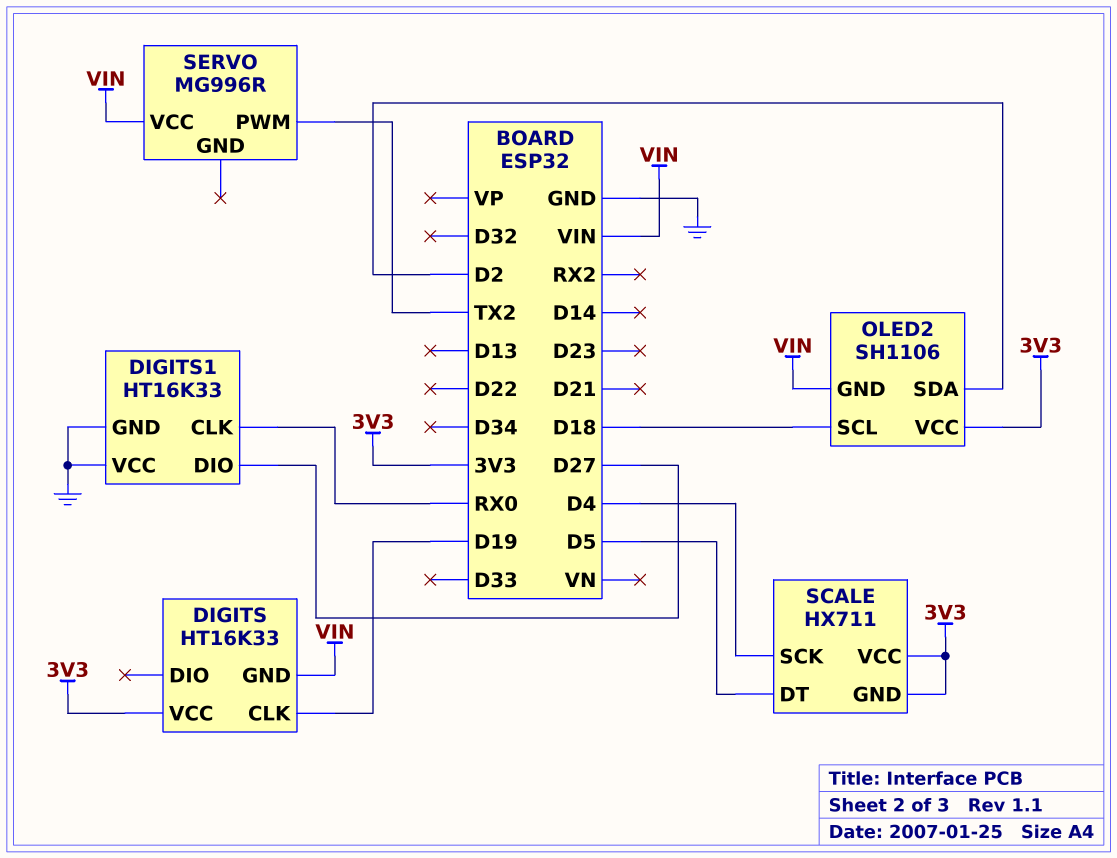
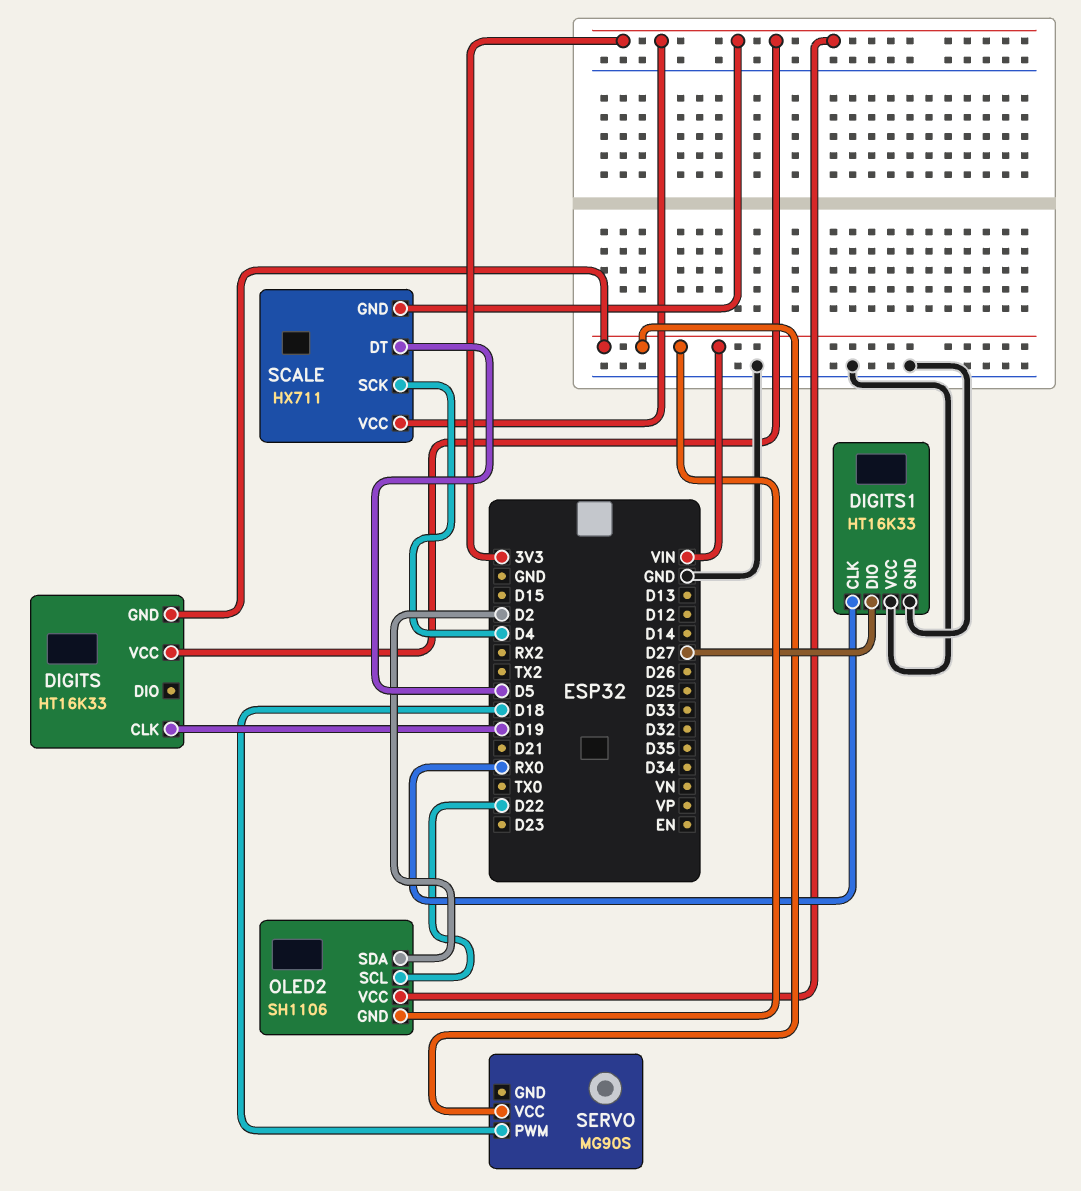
OLED2 pin SCL: D18 -> D22
SERVO: MG996R -> MG90S
SERVO pin PWM: TX2 -> D18

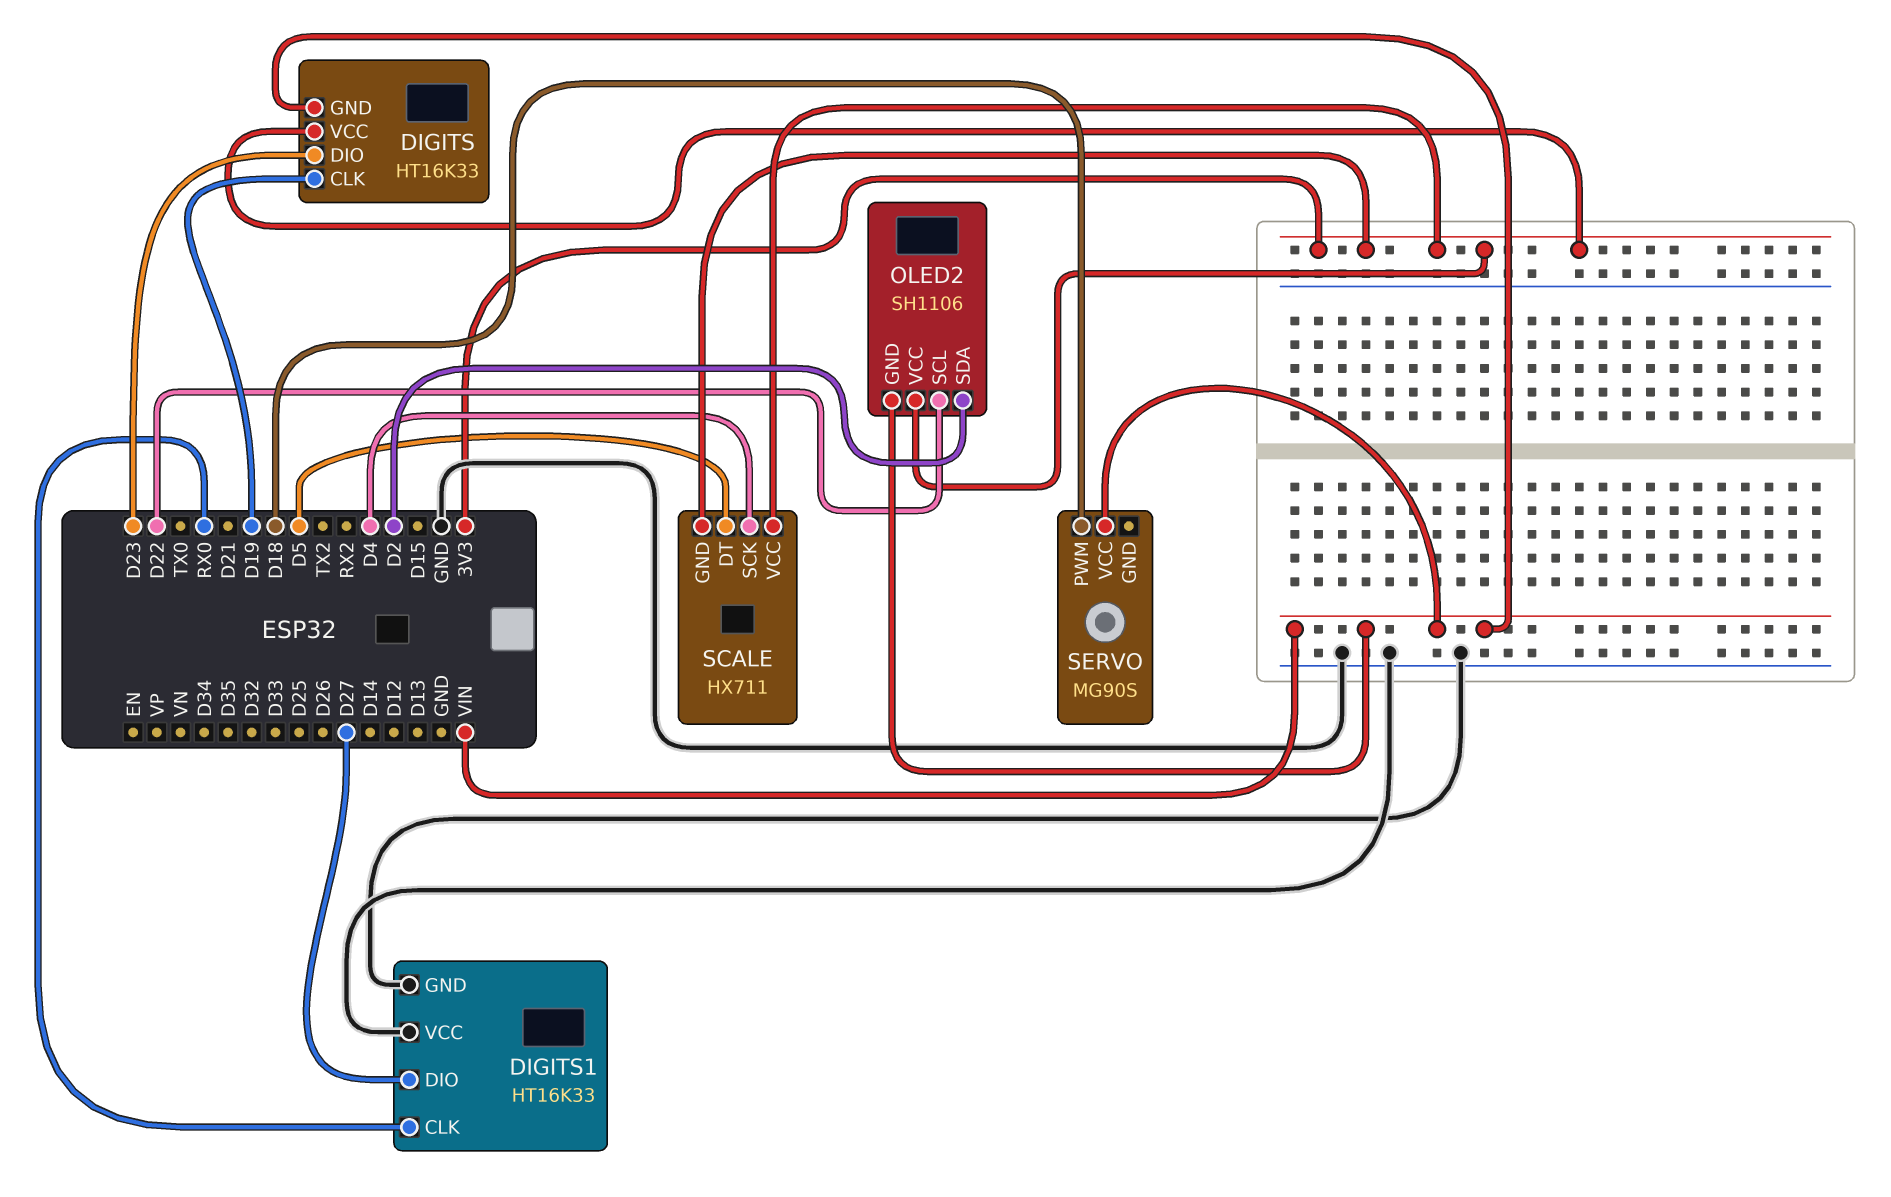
DIGITS pin DIO: none -> D23

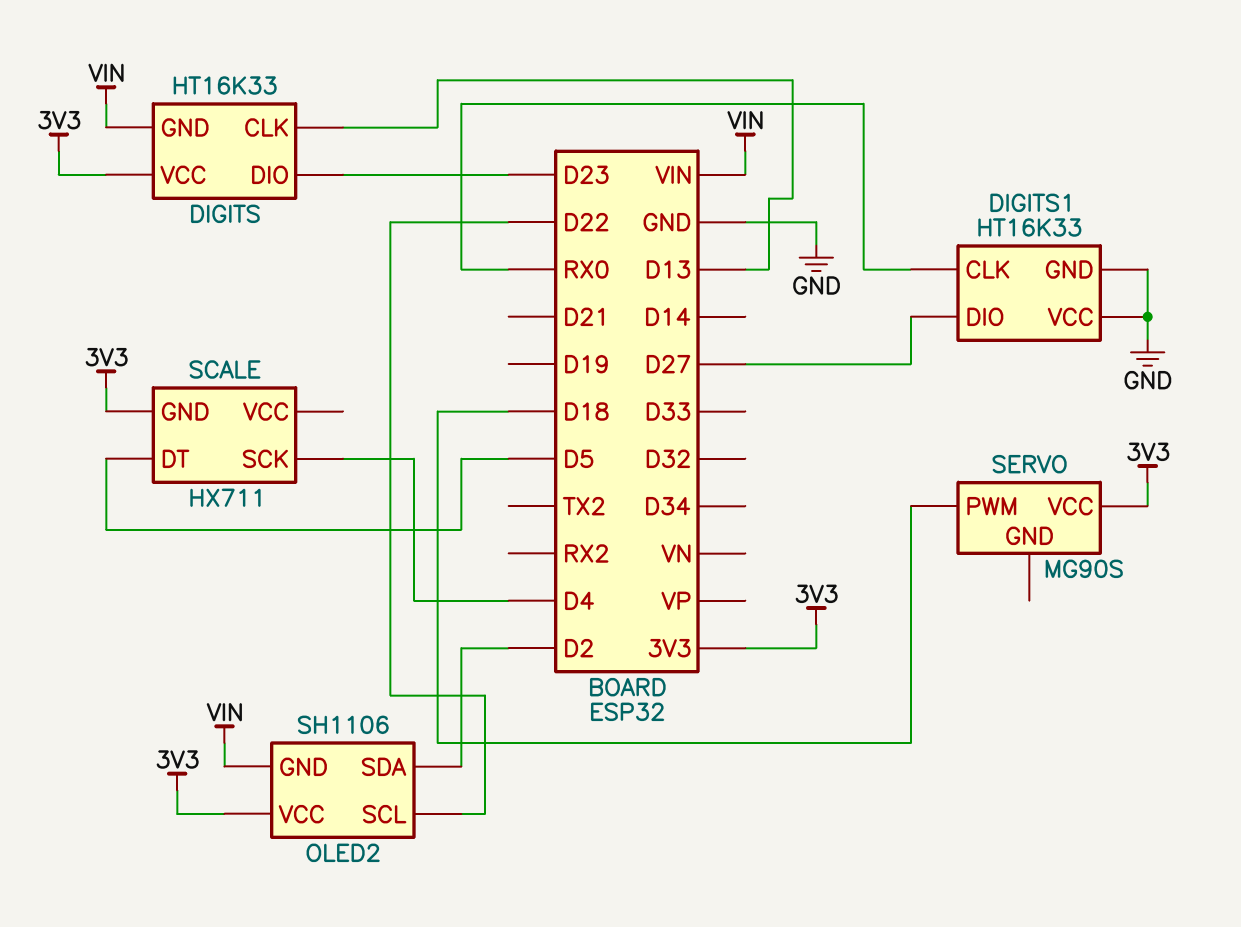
DIGITS pin CLK: D19 -> D13
SCALE pin VCC: 3V3 -> none
SERVO pin VCC: VIN -> 3V3

